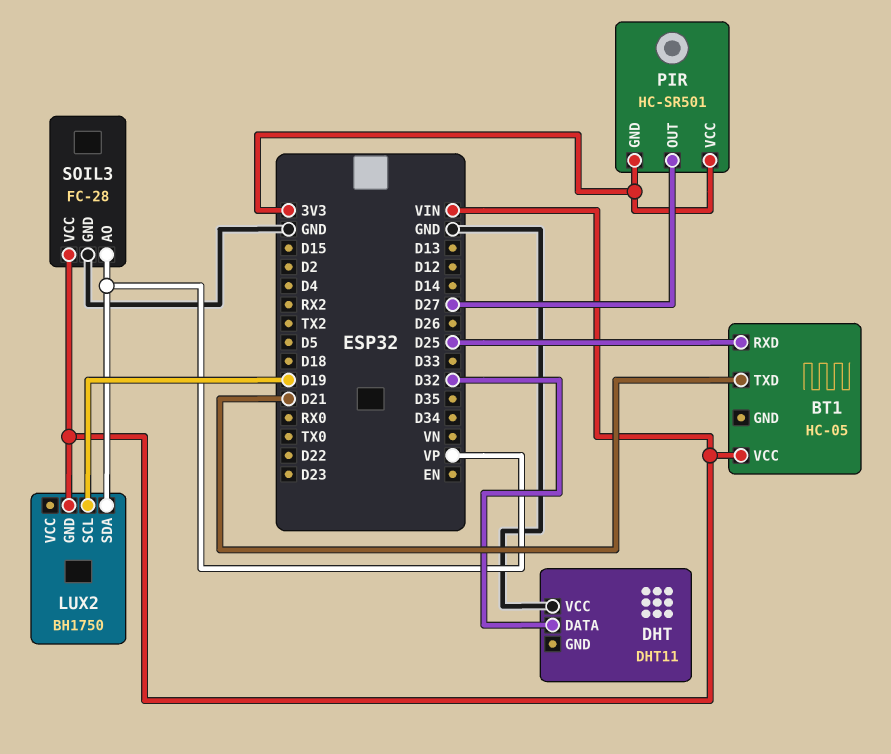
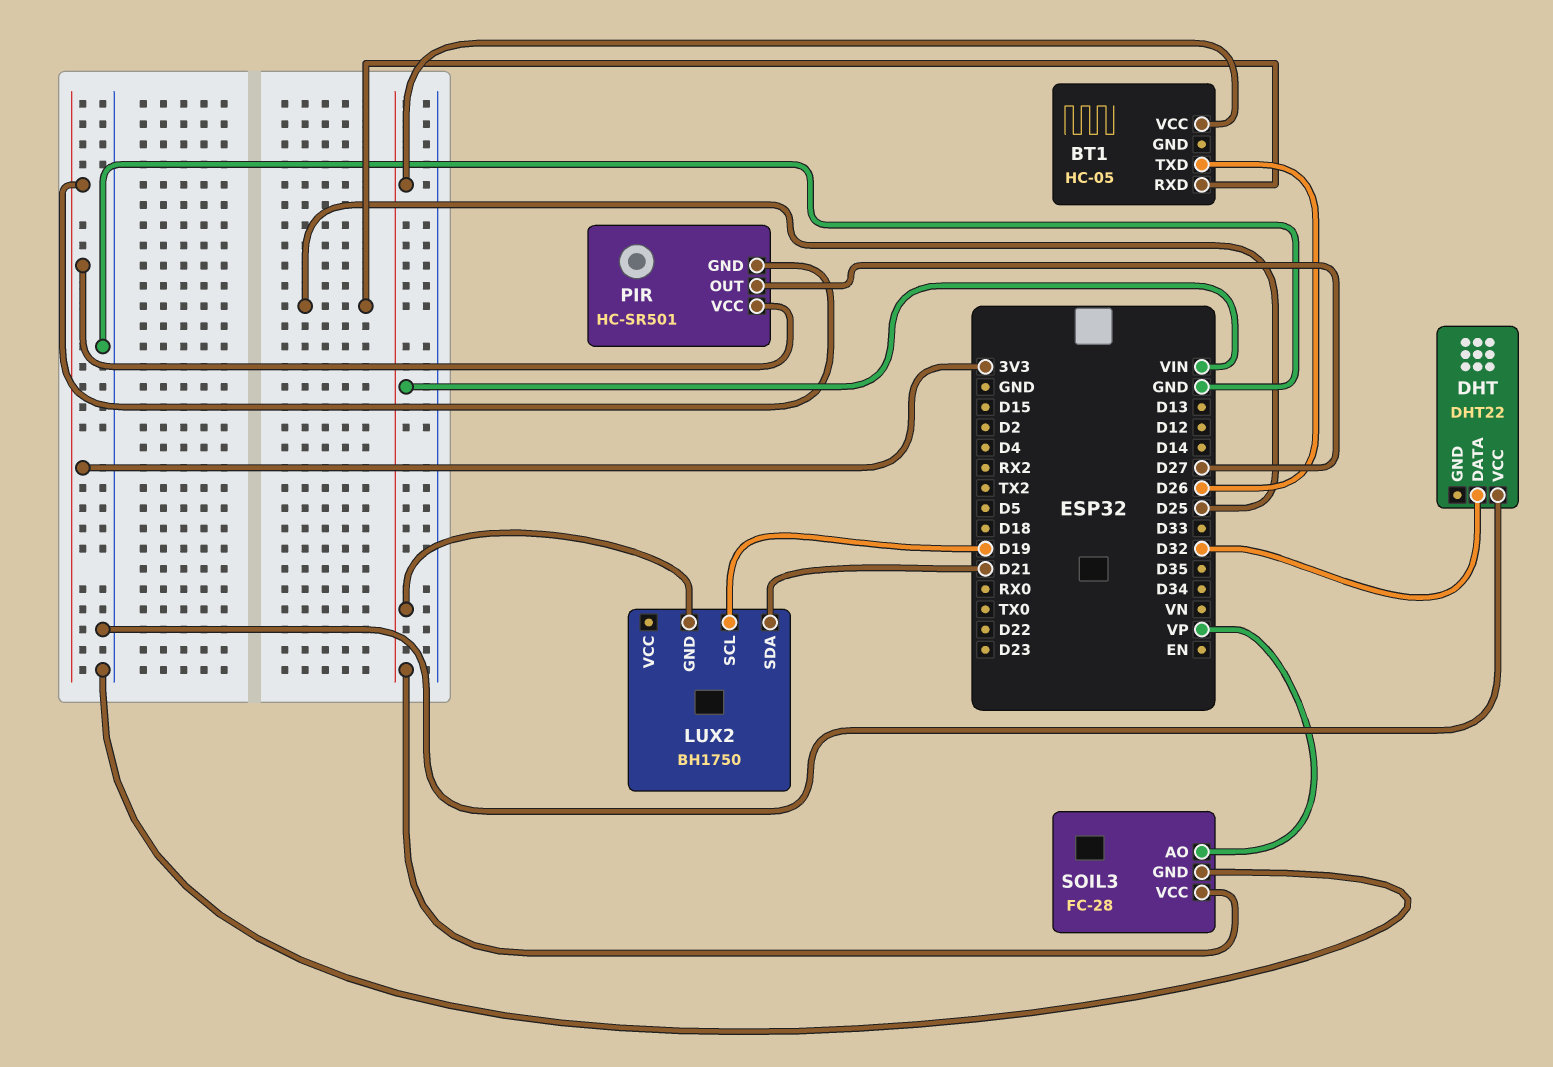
BT1 pin TXD: D21 -> D26
DHT: DHT11 -> DHT22
LUX2 pin SDA: VP -> D21

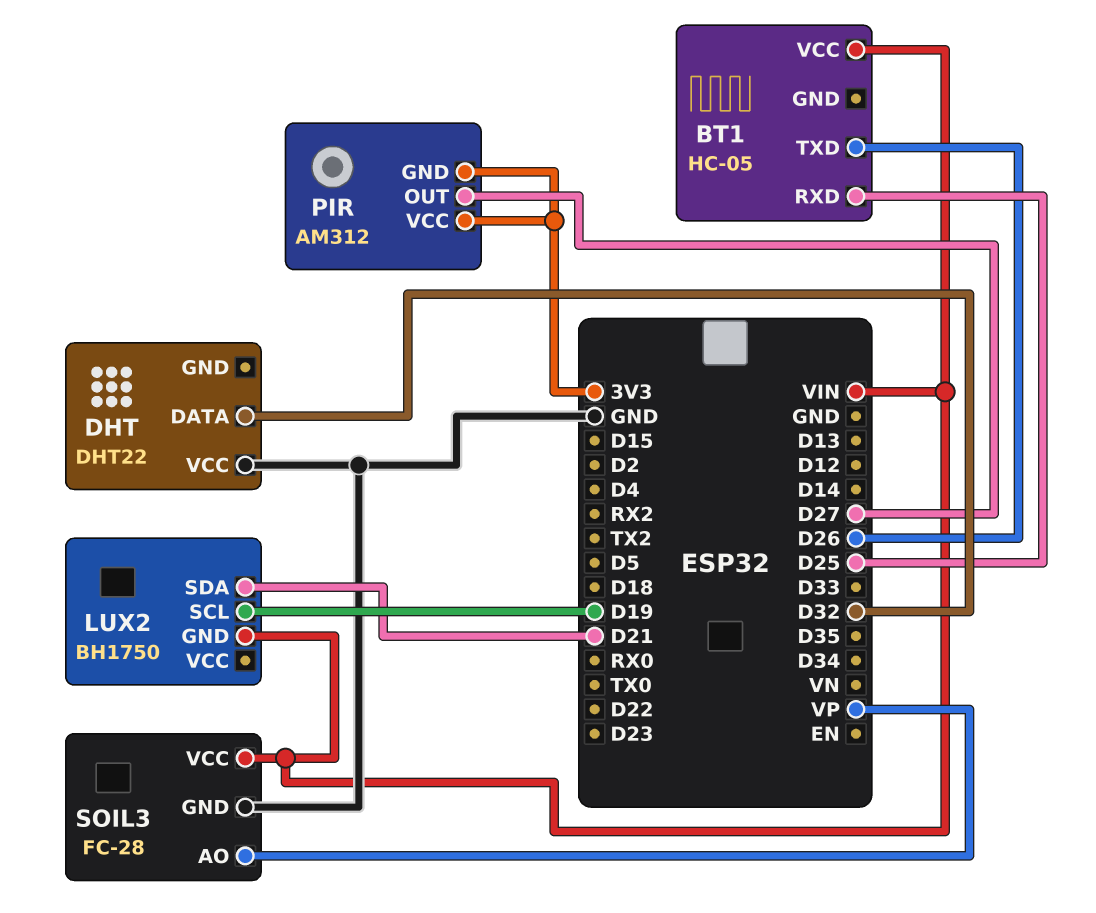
PIR: HC-SR501 -> AM312

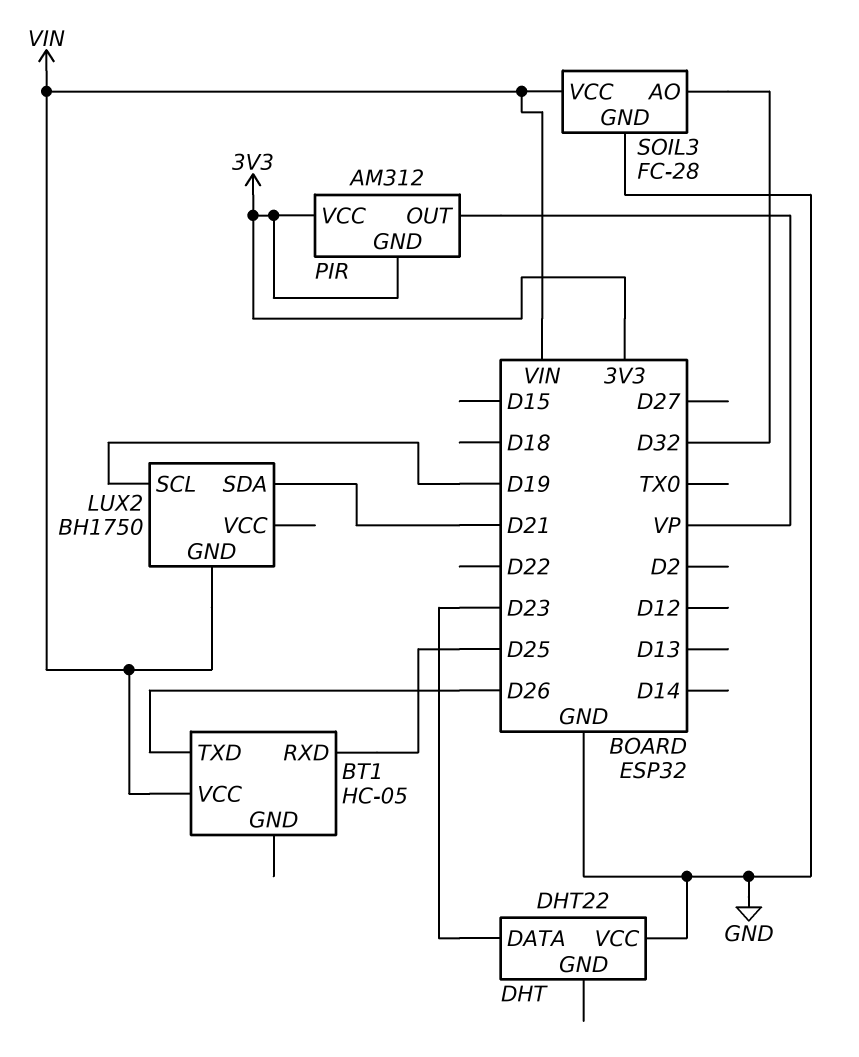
DHT pin DATA: D32 -> D23
PIR pin OUT: D27 -> VP
SOIL3 pin AO: VP -> D32

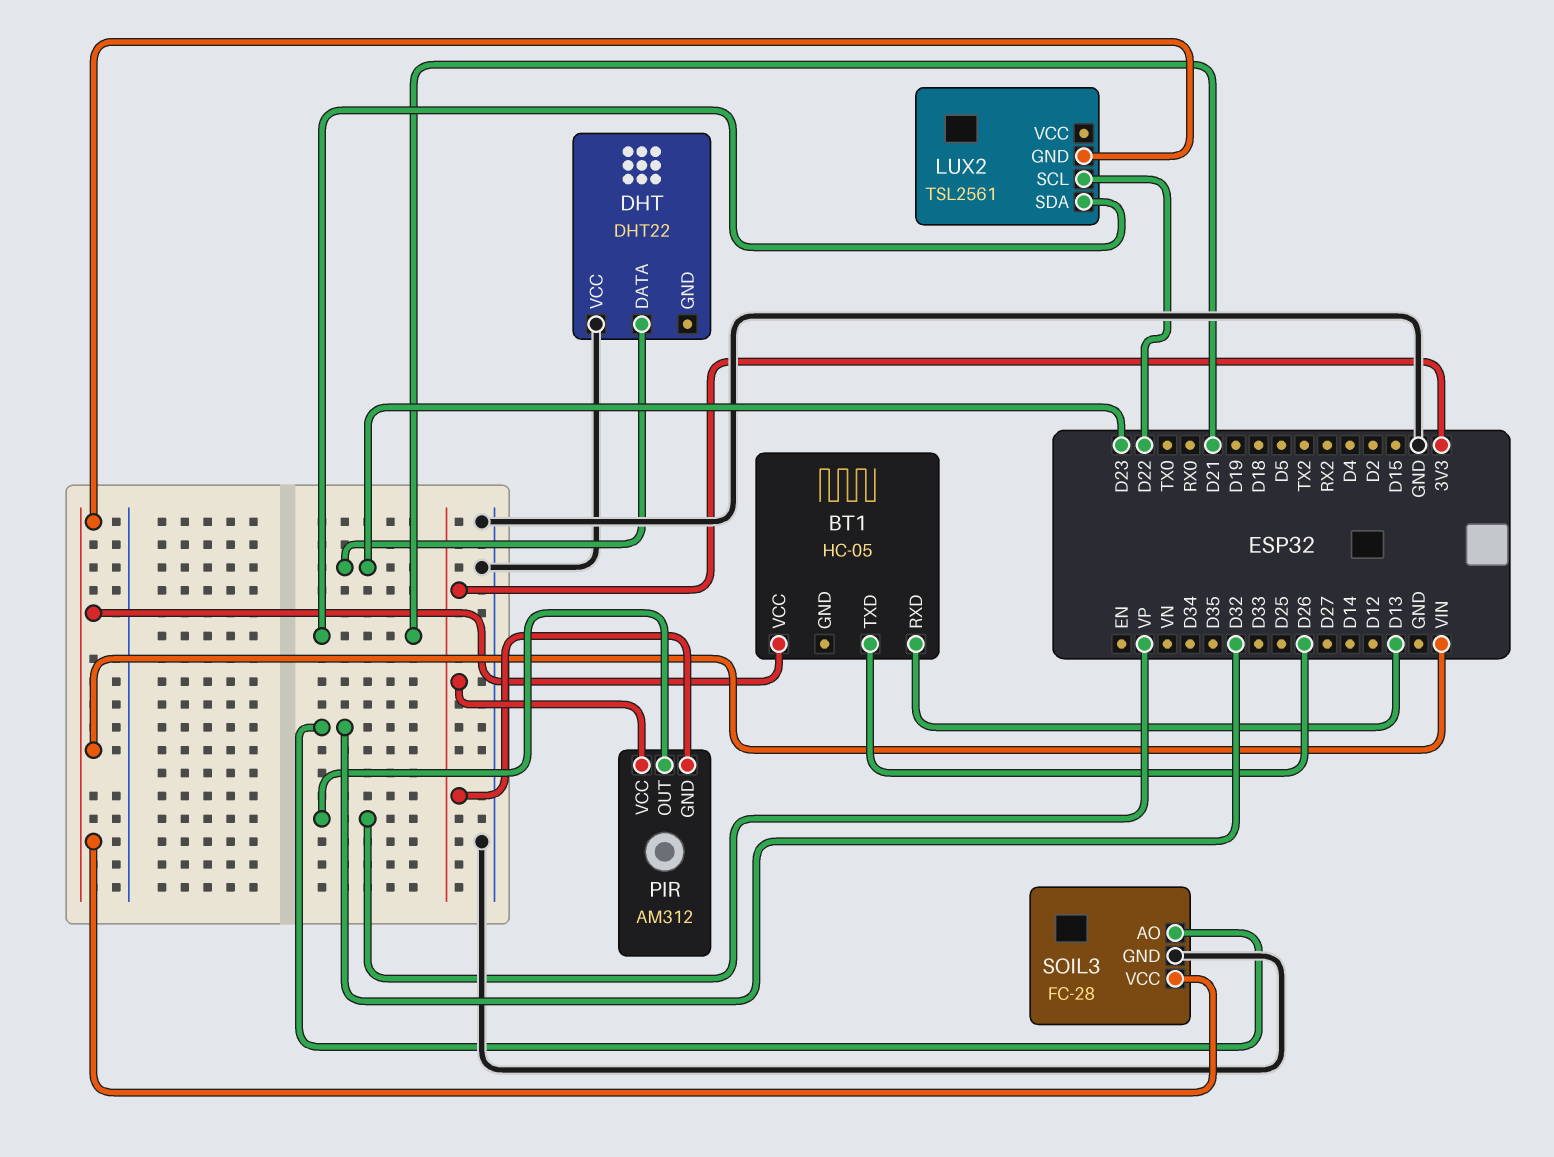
BT1 pin RXD: D25 -> D13
LUX2: BH1750 -> TSL2561
LUX2 pin SCL: D19 -> D22

